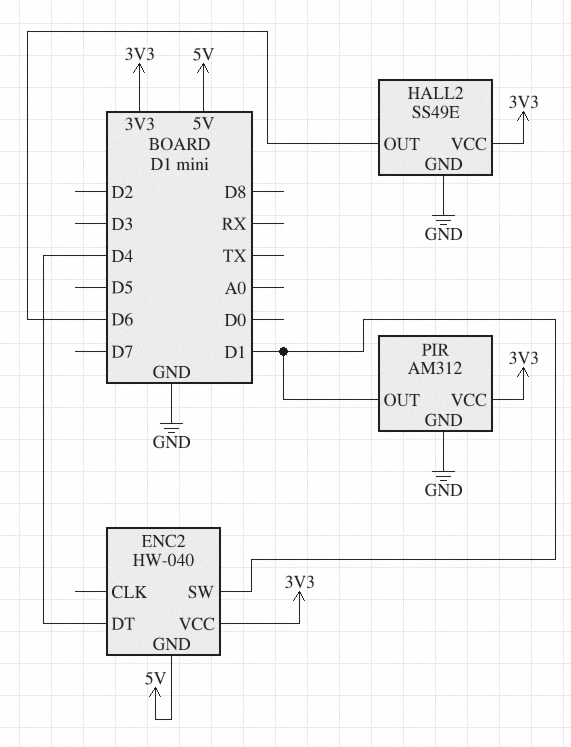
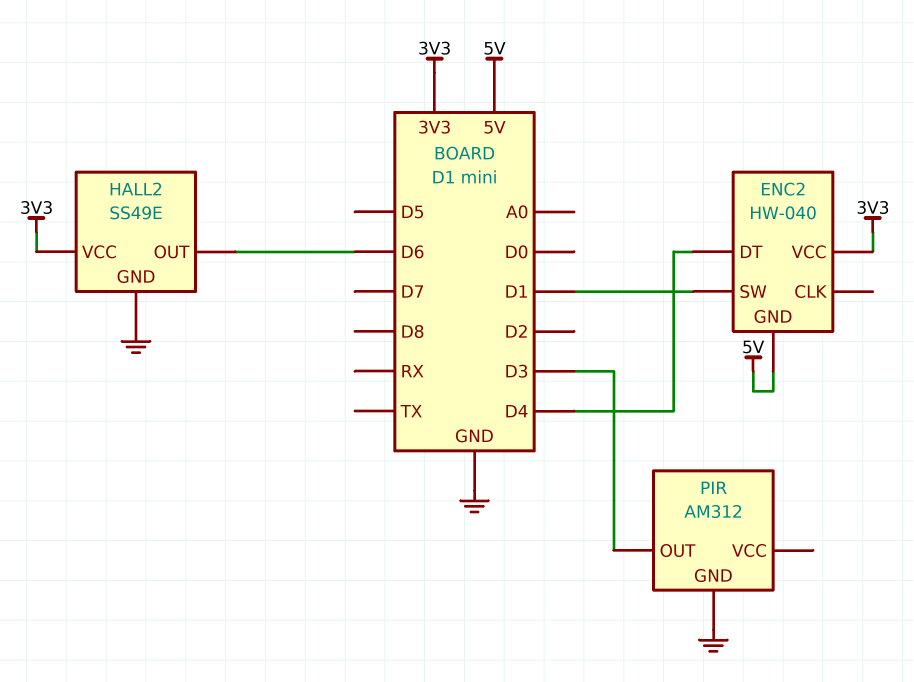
PIR pin OUT: D1 -> D3
PIR pin VCC: 3V3 -> none

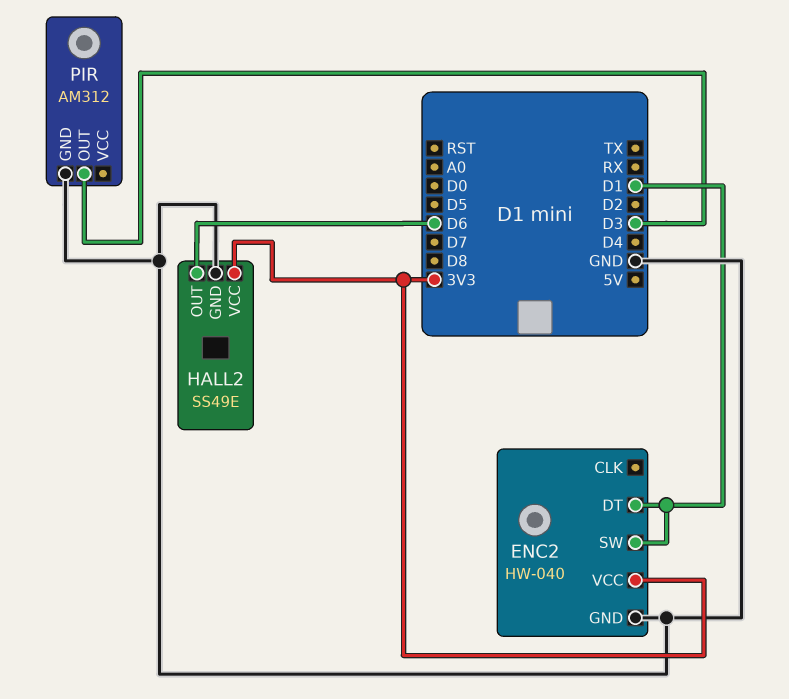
ENC2 pin DT: D4 -> D1
ENC2 pin GND: 5V -> GND

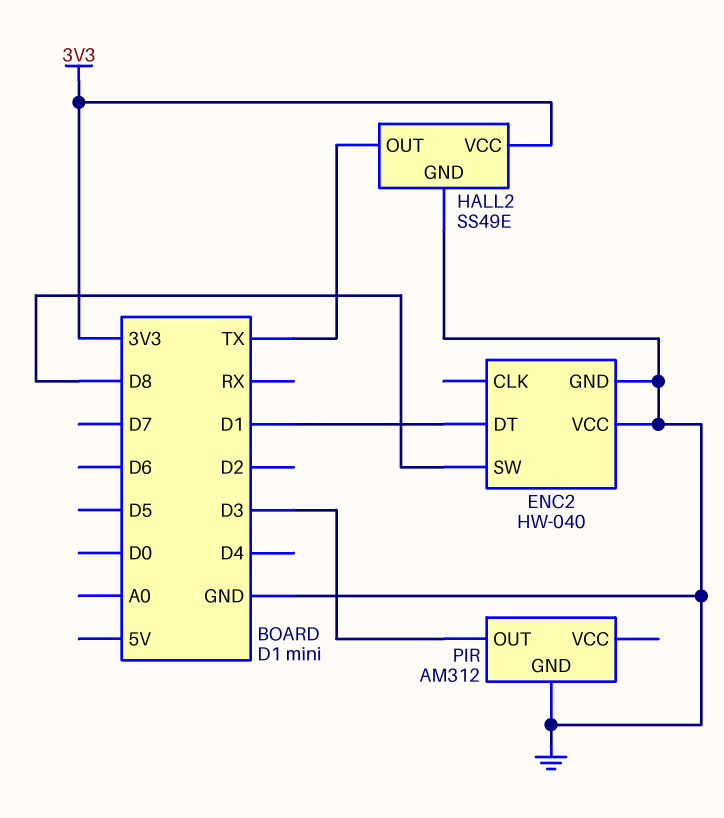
ENC2 pin SW: D1 -> D8
ENC2 pin VCC: 3V3 -> GND
HALL2 pin OUT: D6 -> TX

